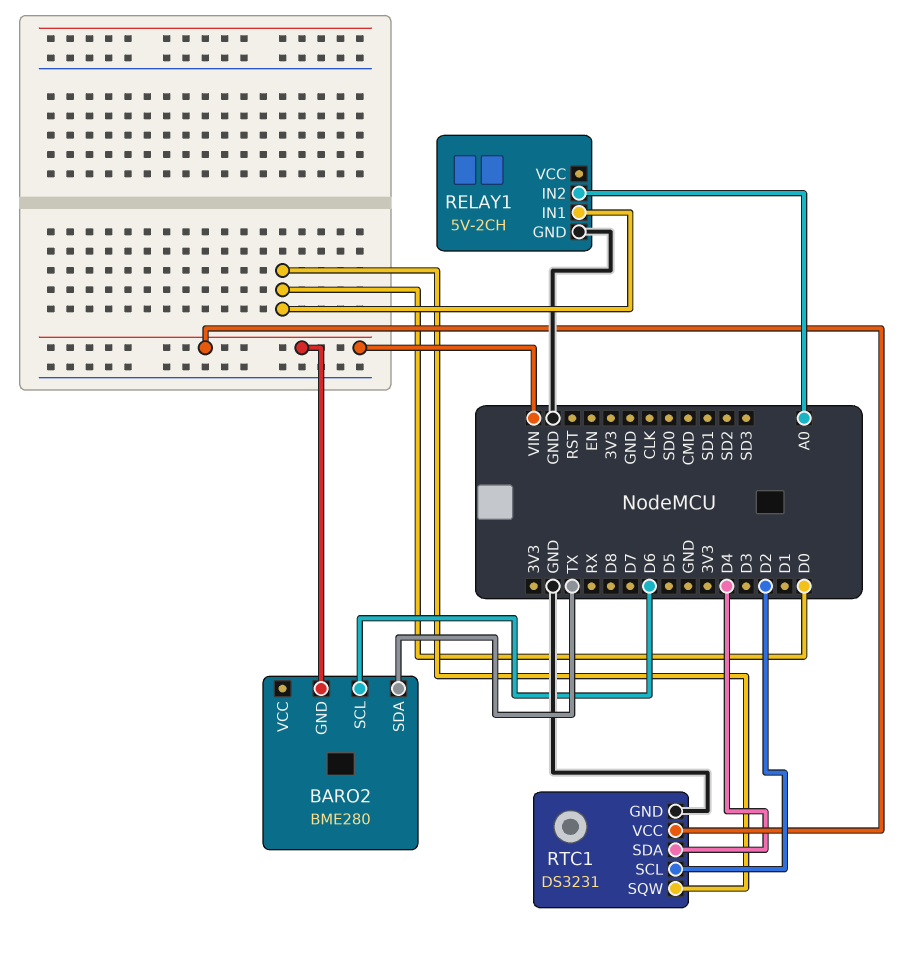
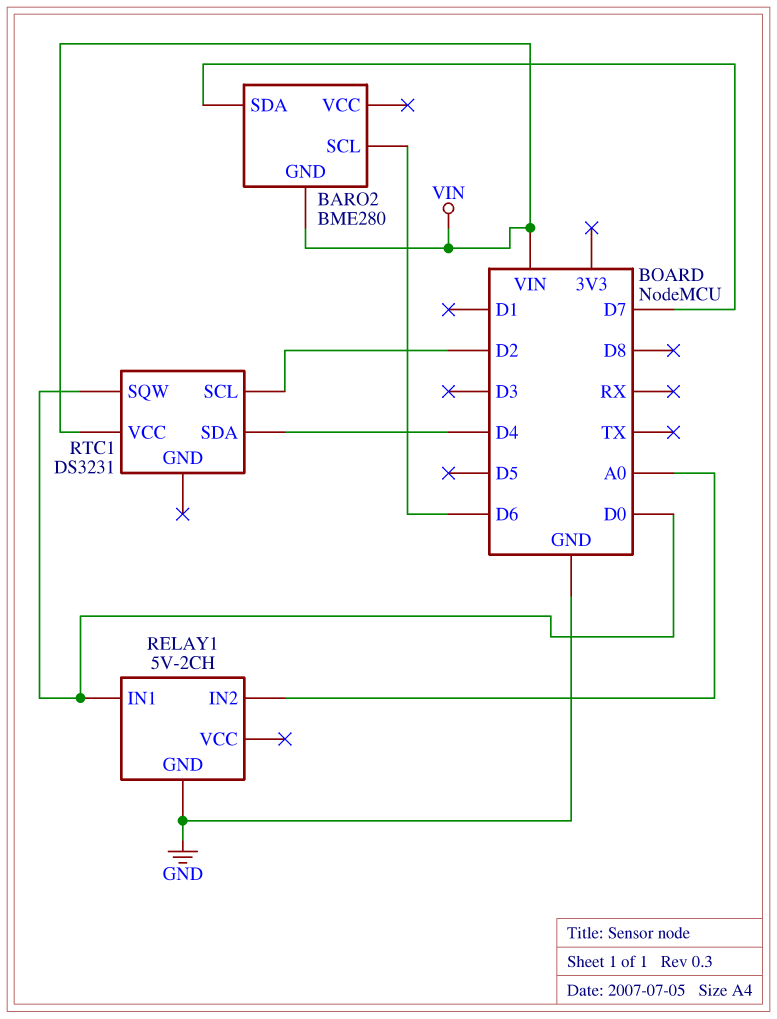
BARO2 pin SDA: TX -> D7
RTC1 pin GND: GND -> none

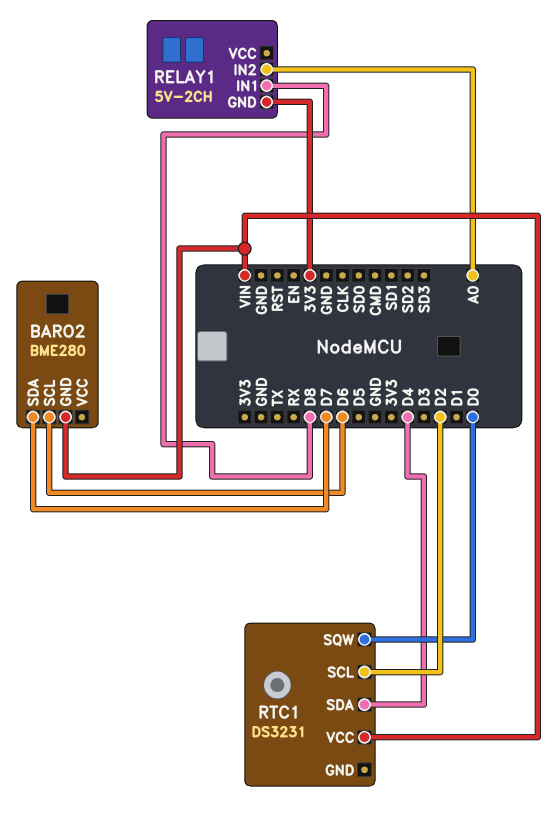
RELAY1 pin GND: GND -> 3V3
RELAY1 pin IN1: D0 -> D8

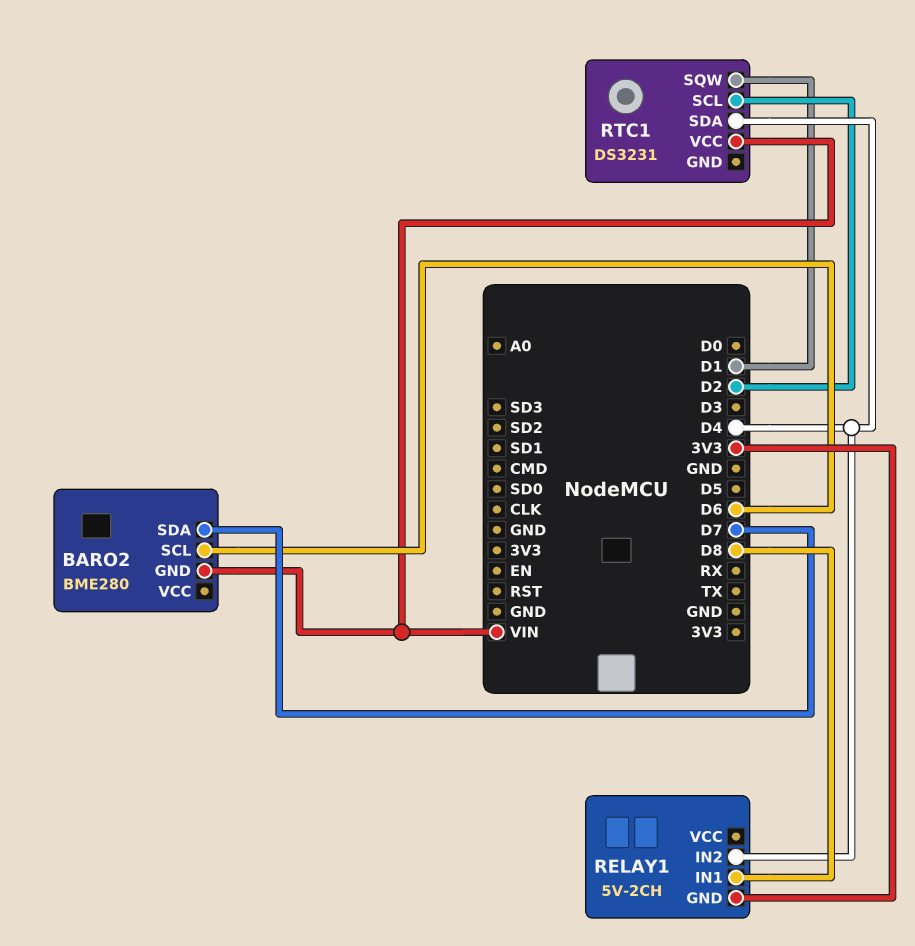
RELAY1 pin IN2: A0 -> D4
RTC1 pin SQW: D0 -> D1

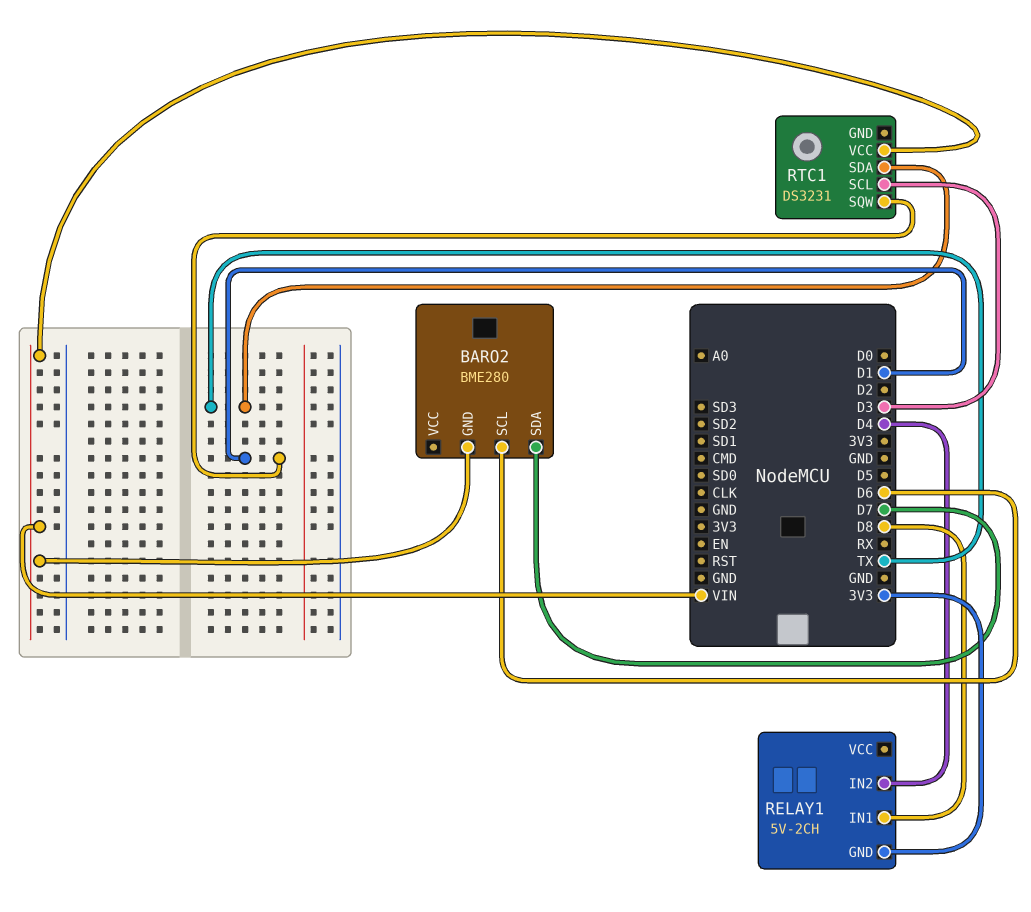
RTC1 pin SCL: D2 -> D3
RTC1 pin SDA: D4 -> TX

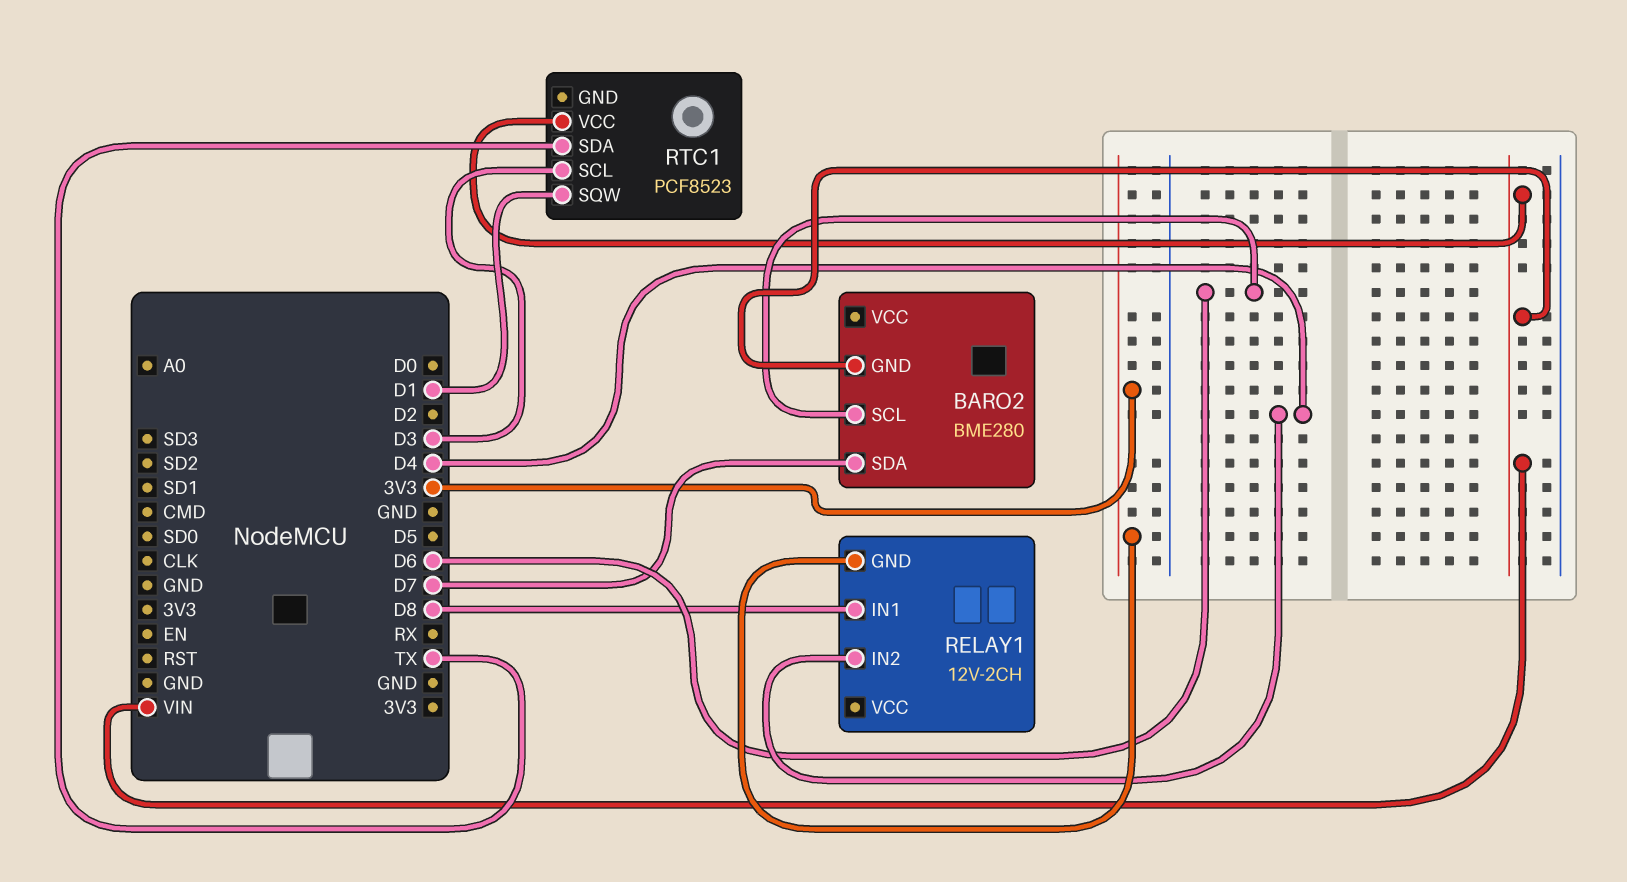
RELAY1: 5V-2CH -> 12V-2CH
RTC1: DS3231 -> PCF8523

